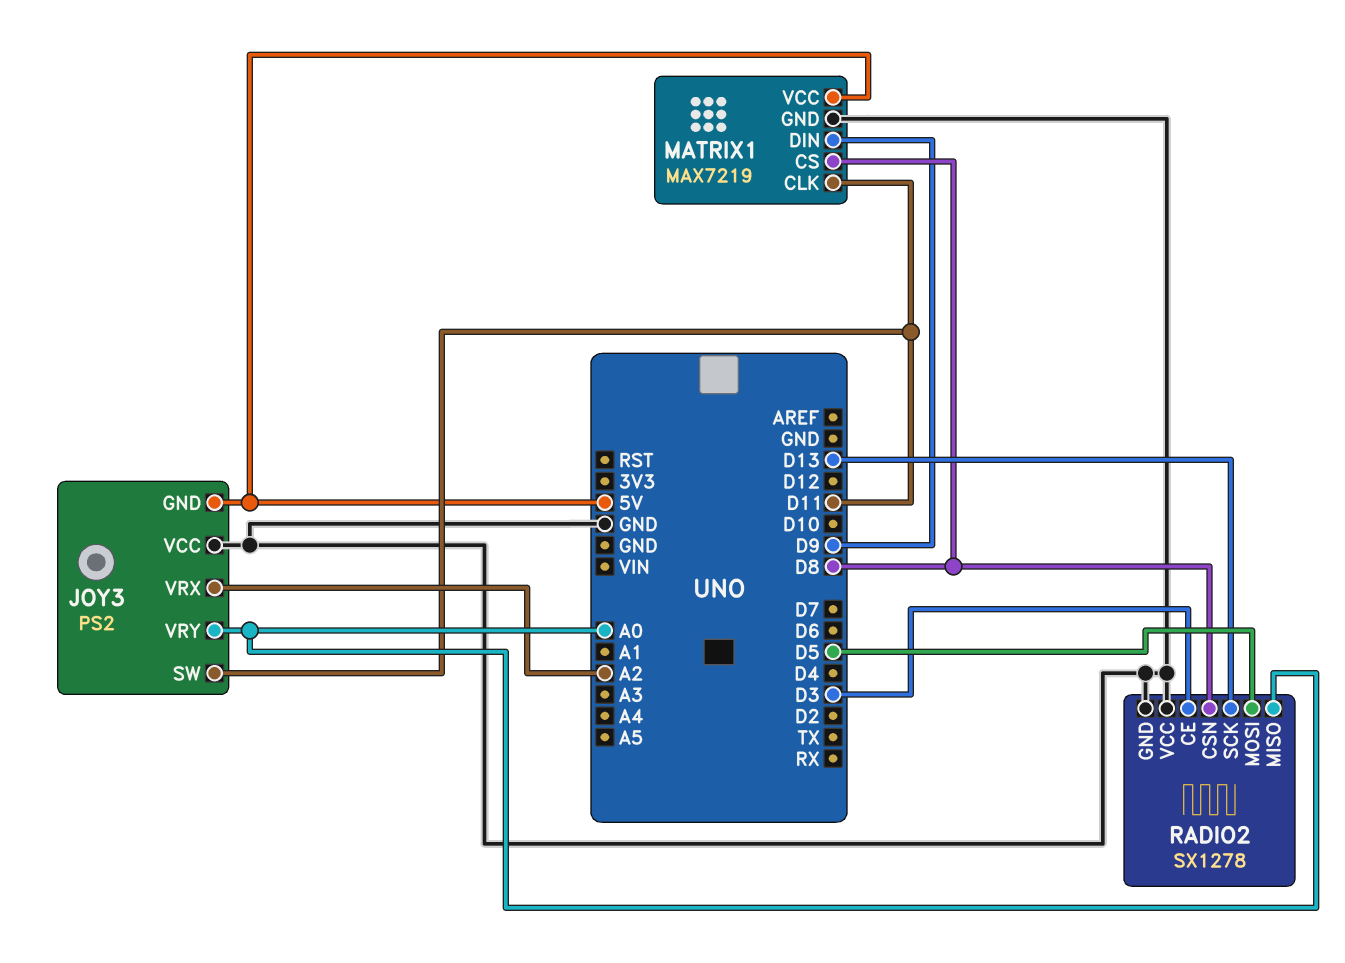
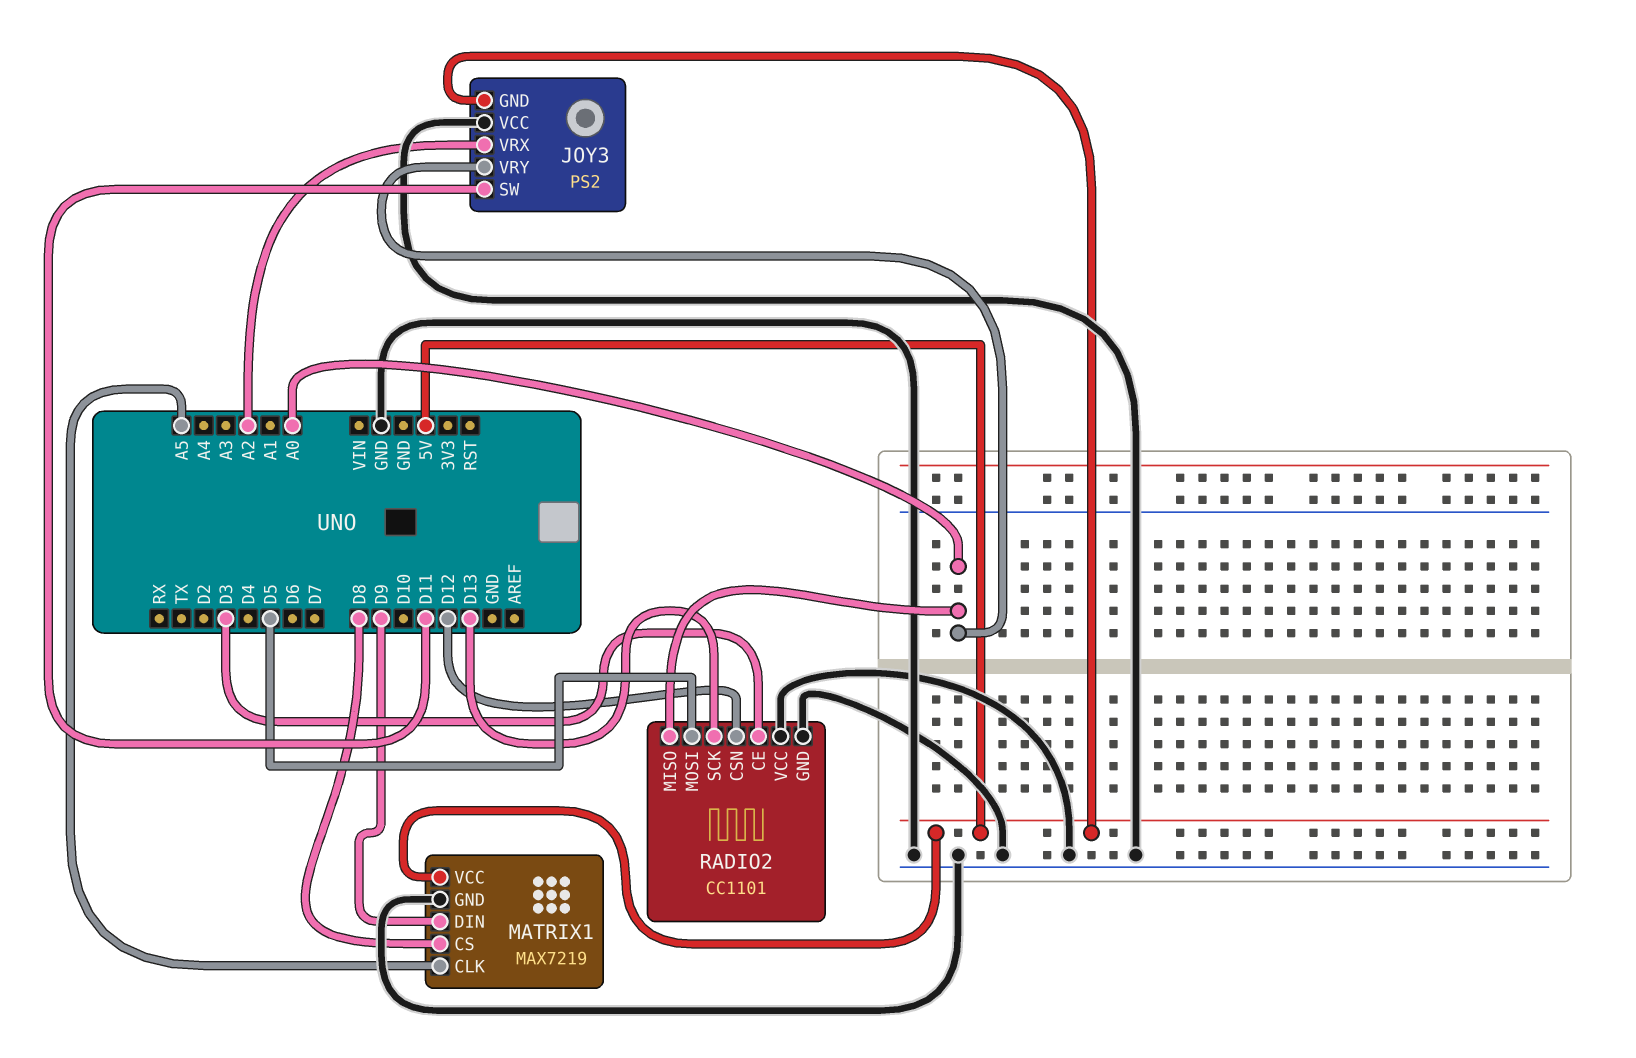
MATRIX1 pin CLK: D11 -> A5
RADIO2: SX1278 -> CC1101
RADIO2 pin CSN: D8 -> D12

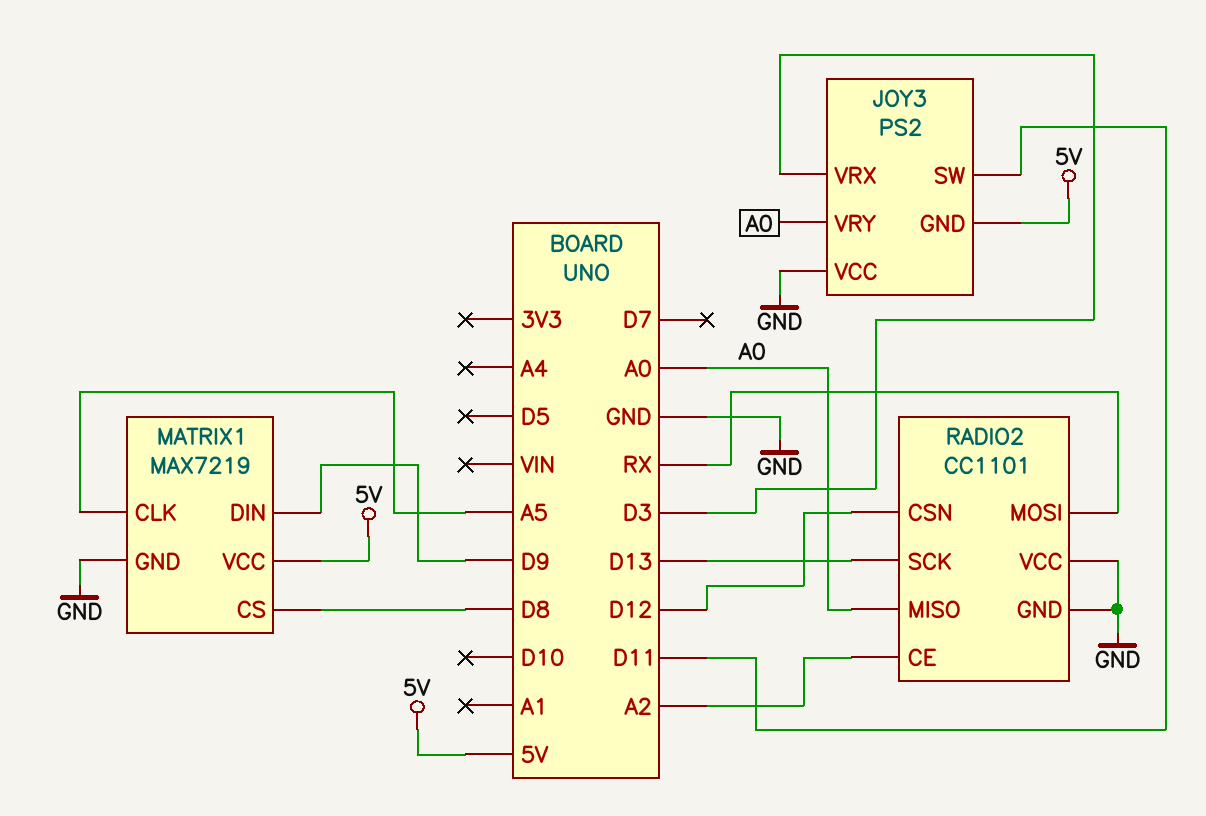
JOY3 pin VRX: A2 -> D3
RADIO2 pin CE: D3 -> A2
RADIO2 pin MOSI: D5 -> RX

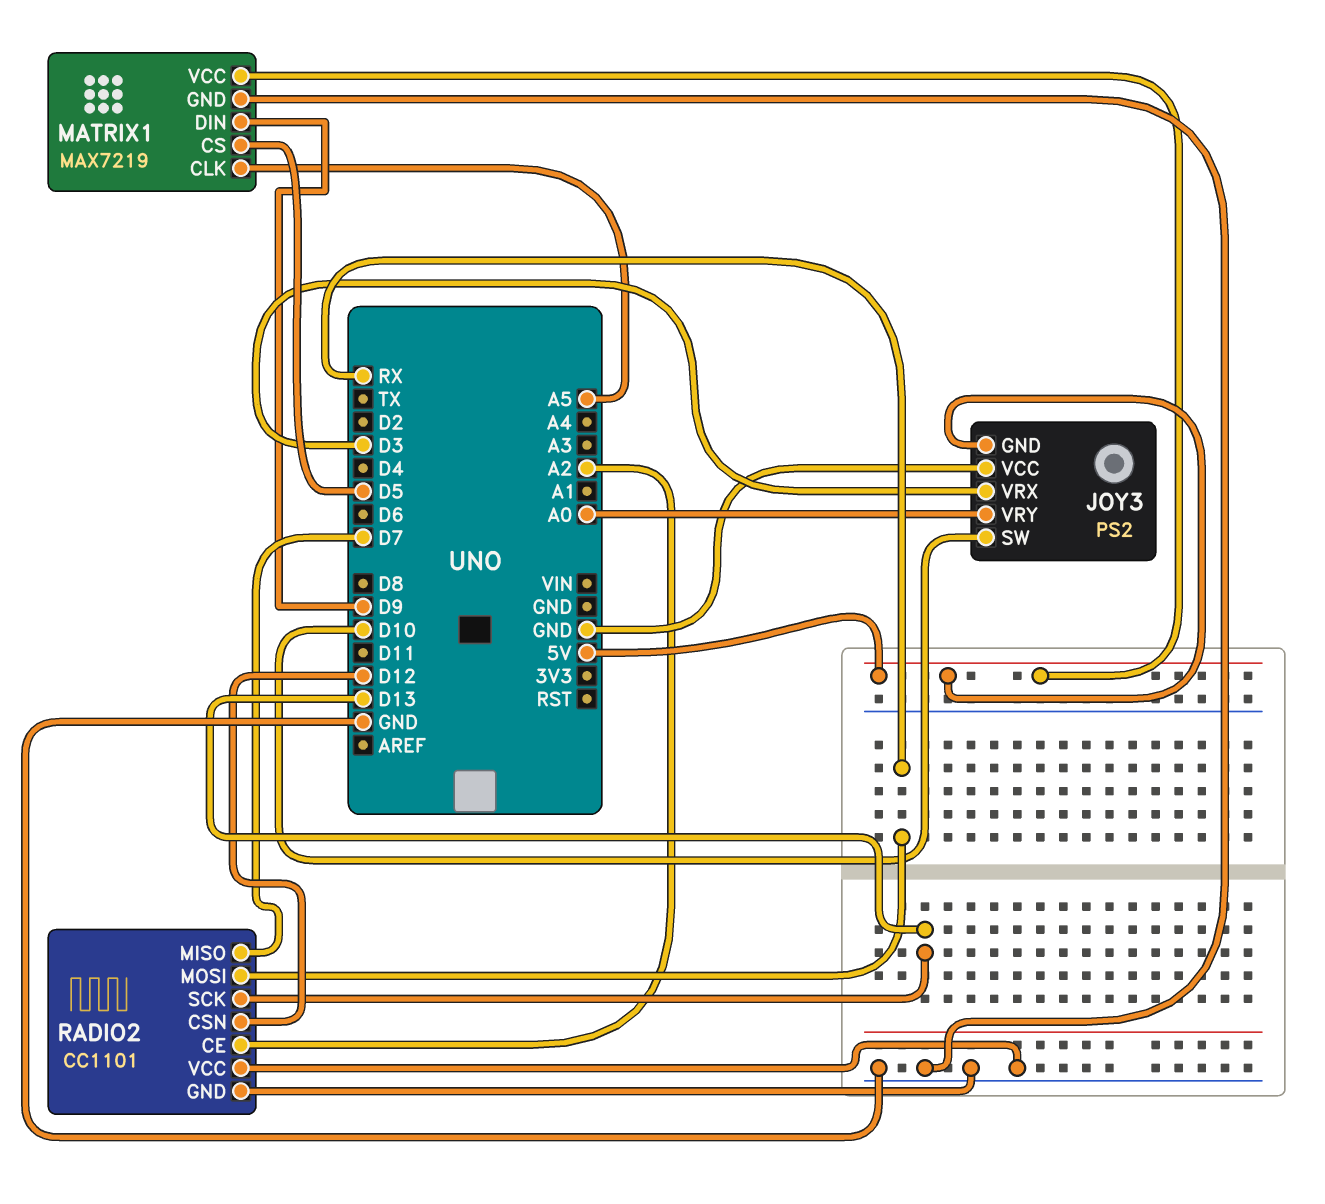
JOY3 pin SW: D11 -> D10
MATRIX1 pin CS: D8 -> D5
RADIO2 pin MISO: A0 -> D7

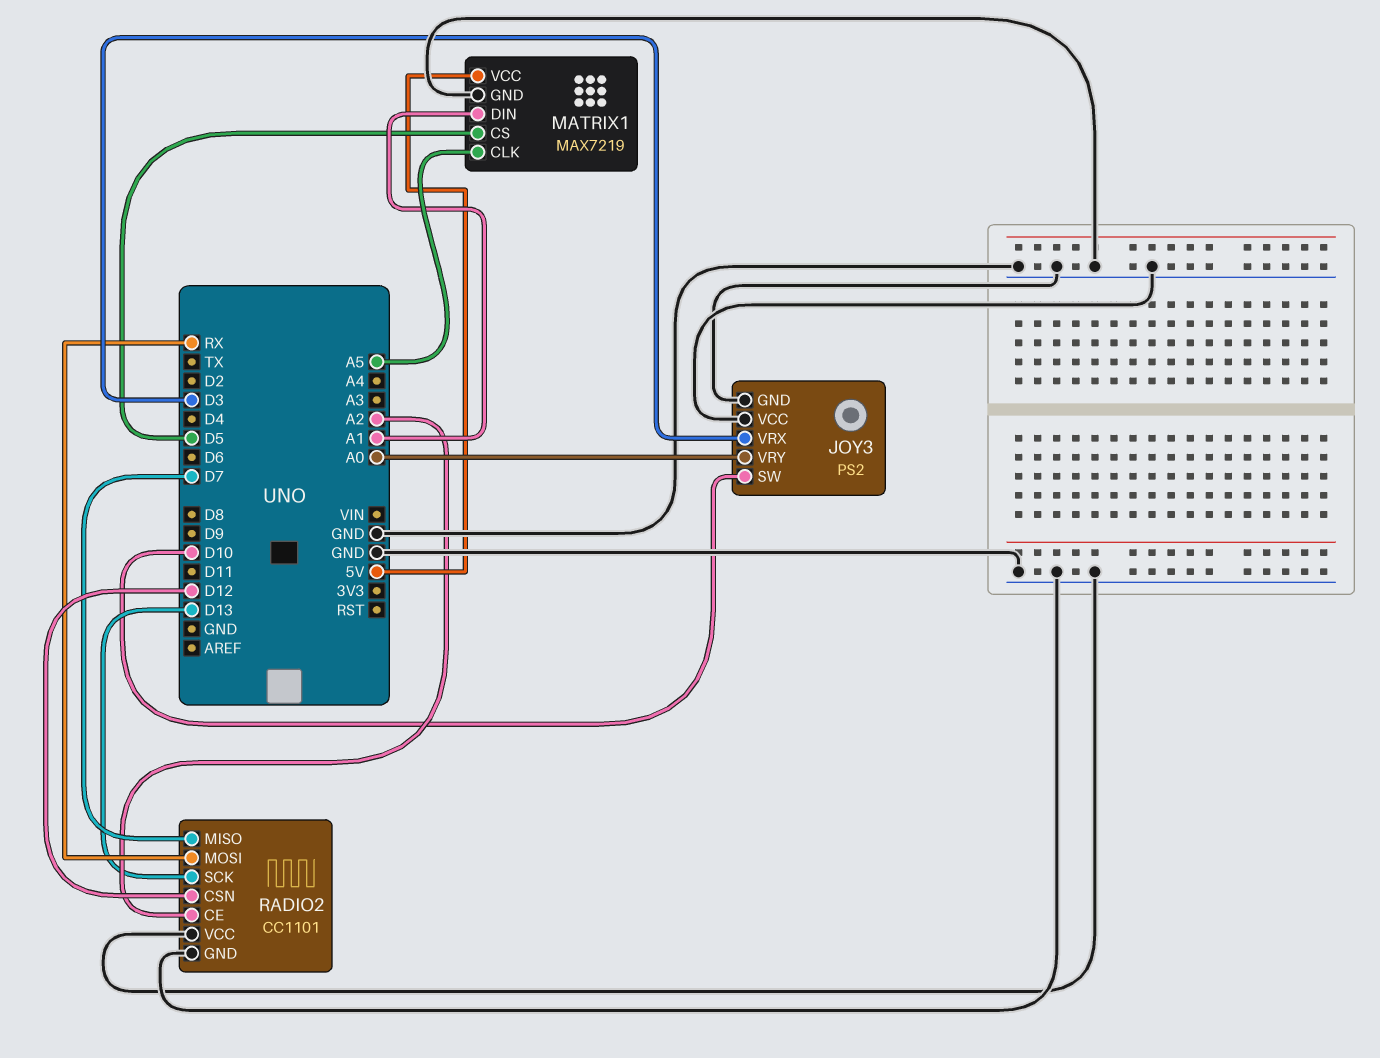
JOY3 pin GND: 5V -> GND
MATRIX1 pin DIN: D9 -> A1

